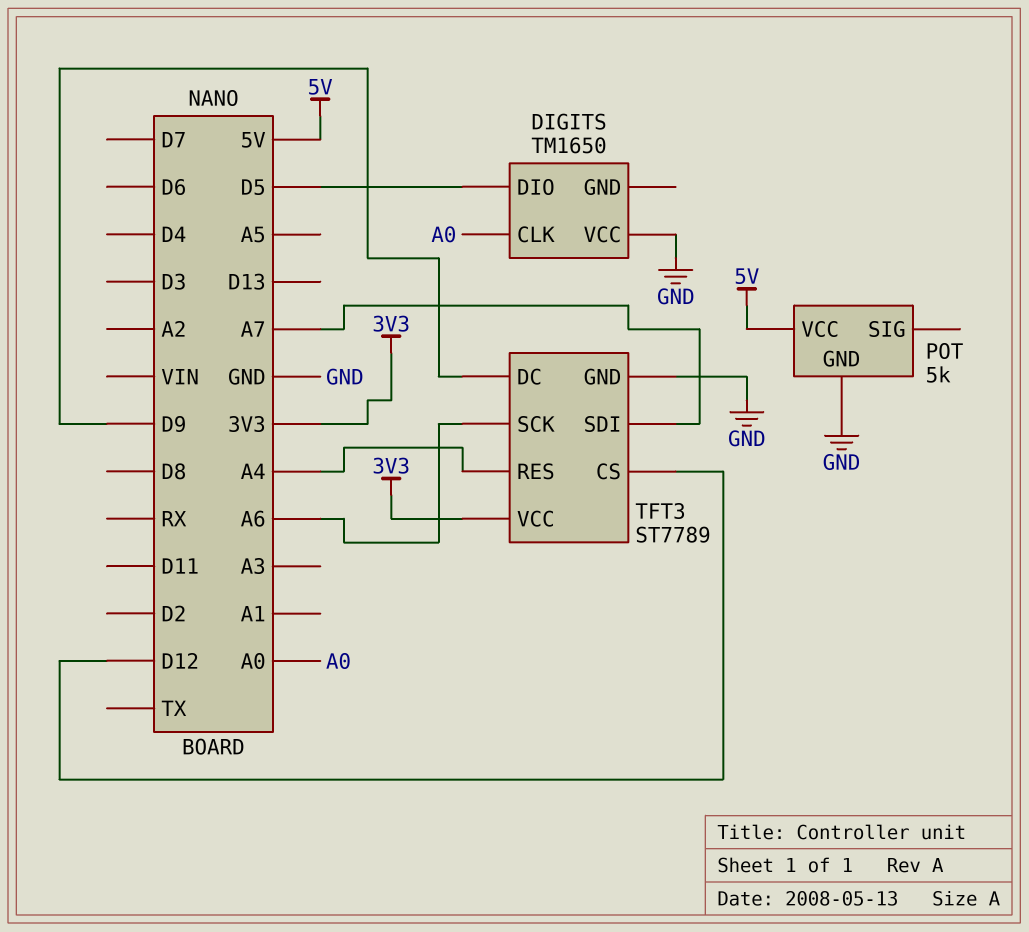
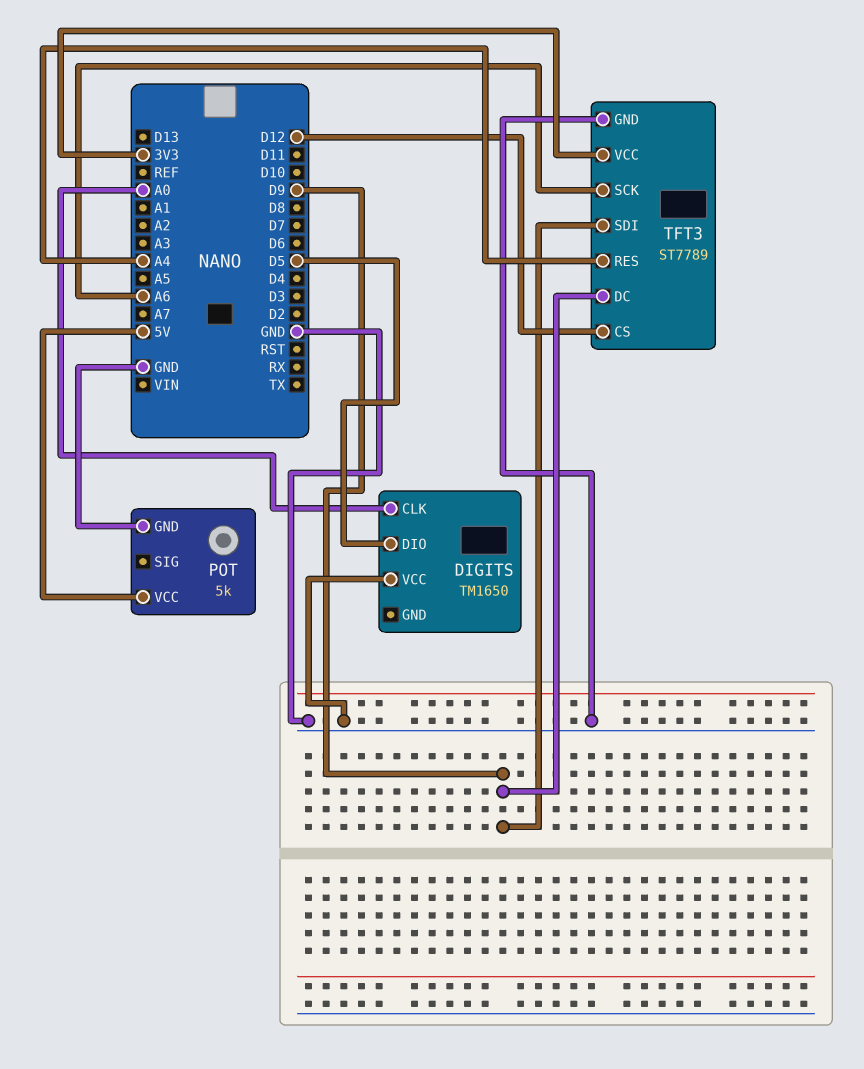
TFT3 pin SDI: A7 -> D9

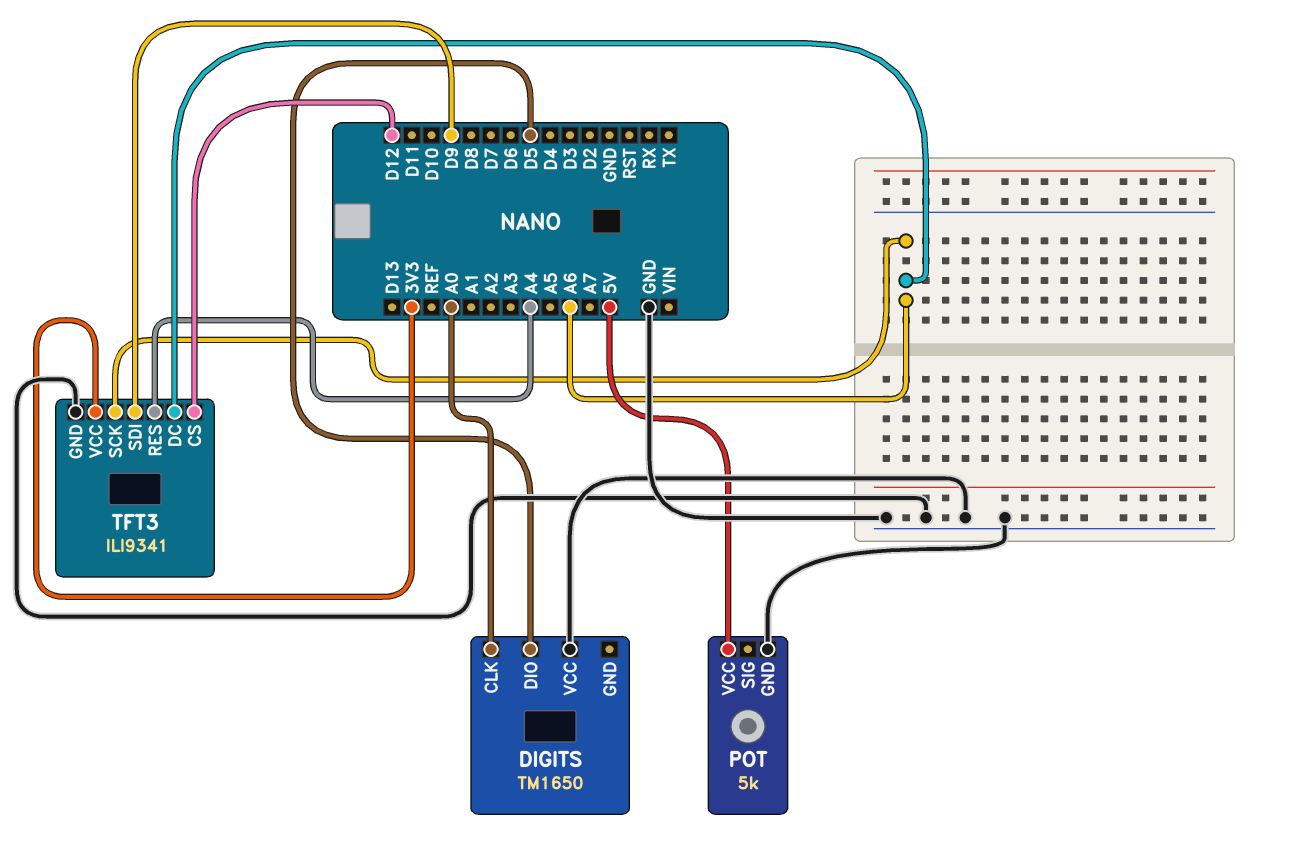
TFT3: ST7789 -> ILI9341
TFT3 pin DC: D9 -> A6

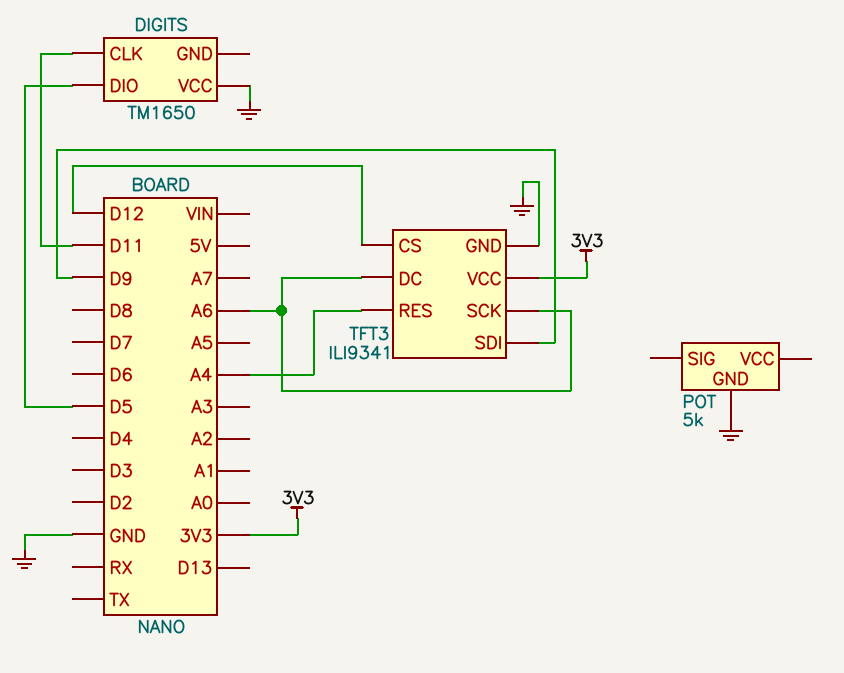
DIGITS pin CLK: A0 -> D11
POT pin VCC: 5V -> none

